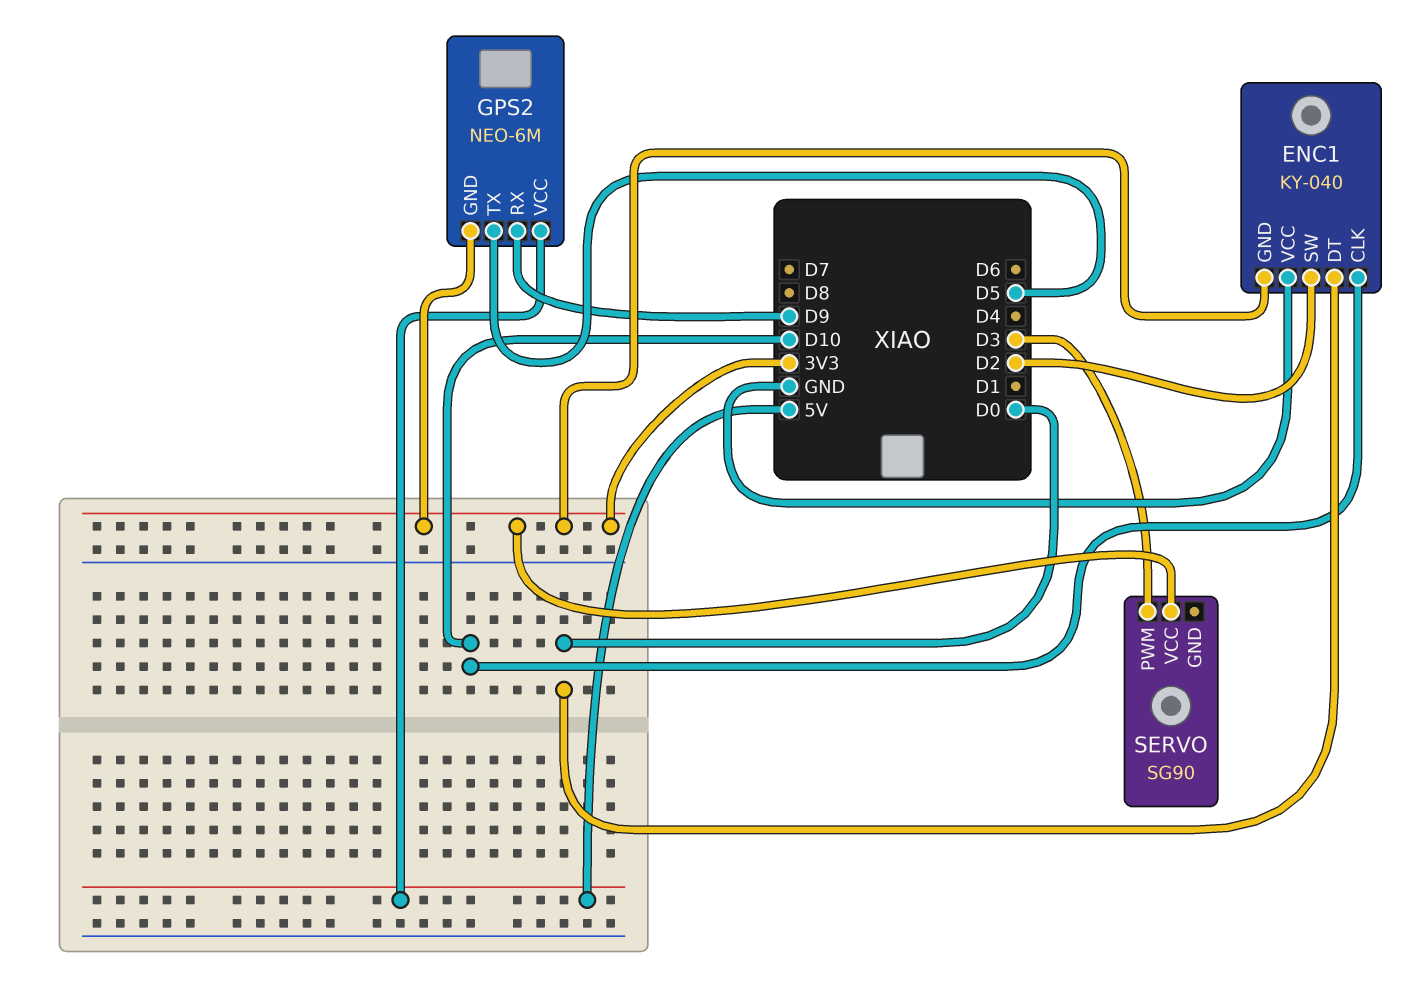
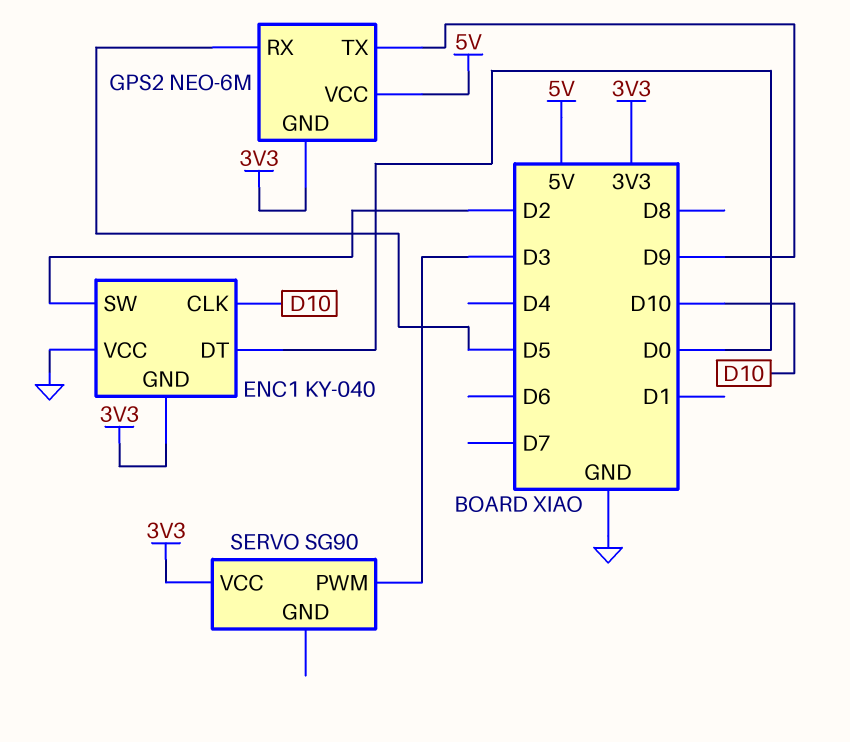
GPS2 pin RX: D9 -> D5
GPS2 pin TX: D5 -> D9

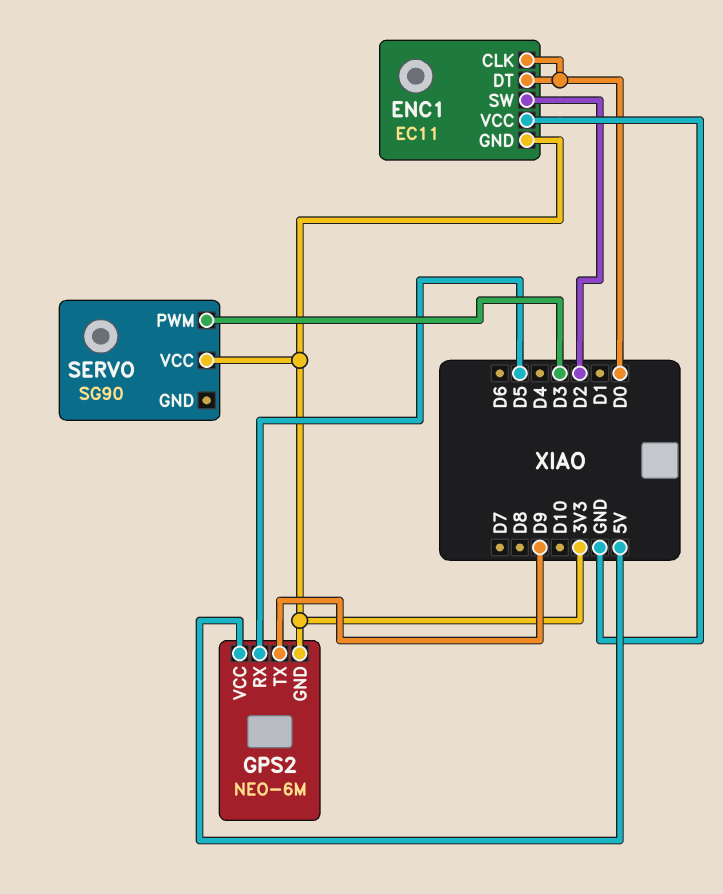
ENC1: KY-040 -> EC11
ENC1 pin CLK: D10 -> D0

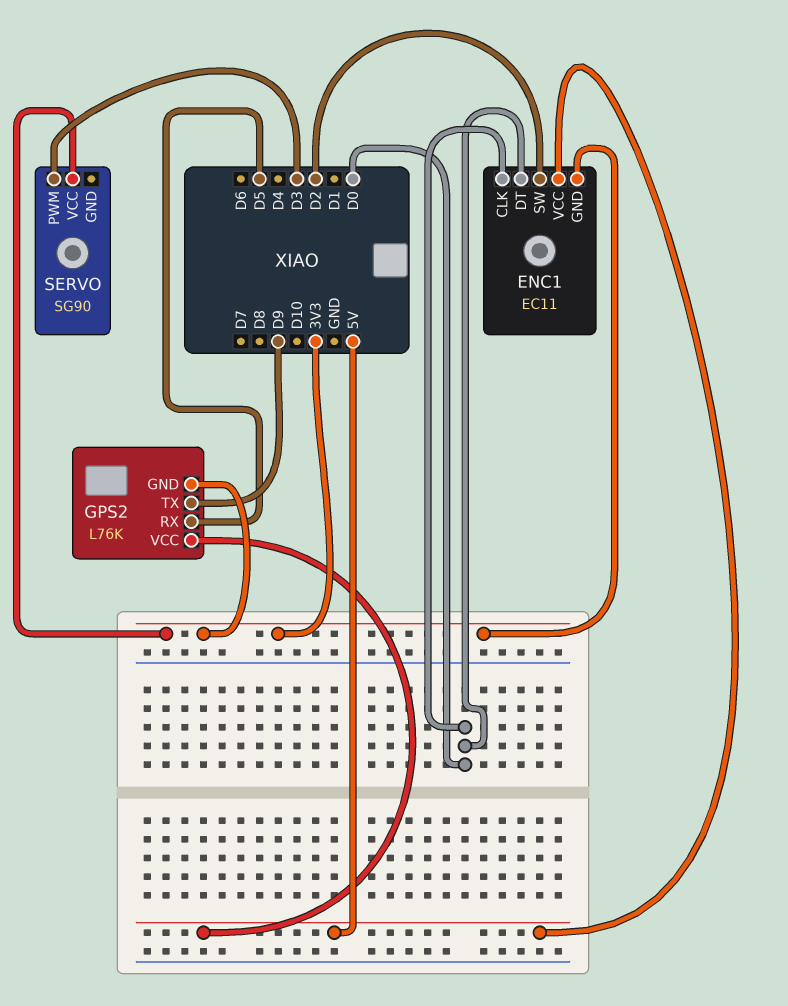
ENC1 pin VCC: GND -> 5V
GPS2: NEO-6M -> L76K

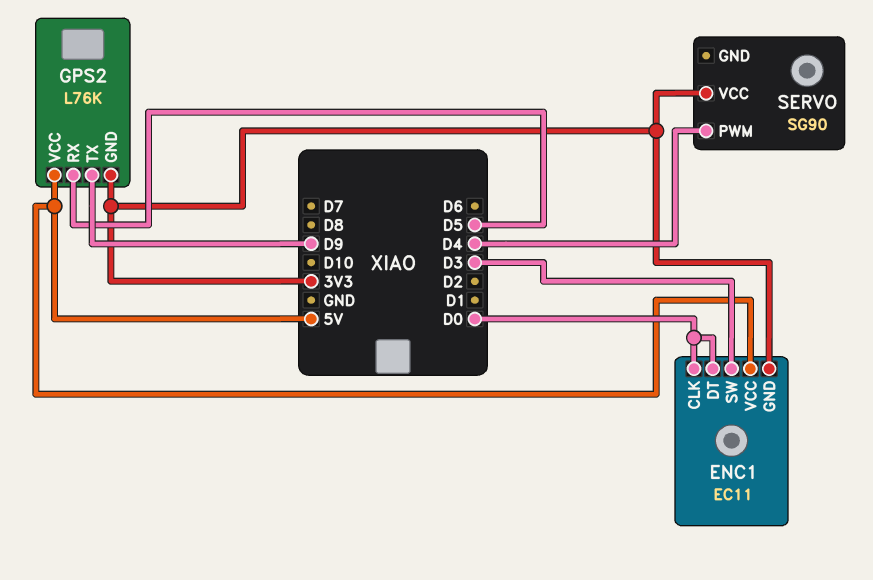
ENC1 pin SW: D2 -> D3
SERVO pin PWM: D3 -> D4

